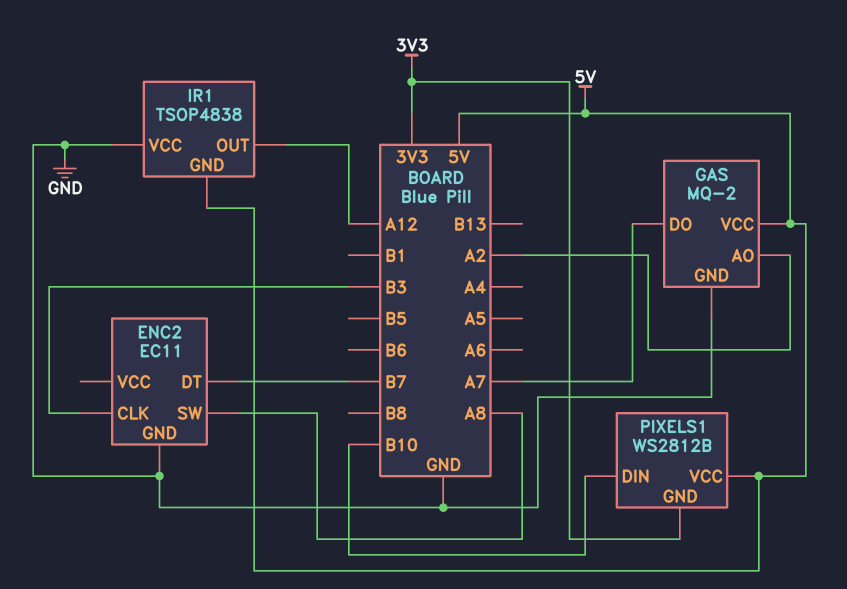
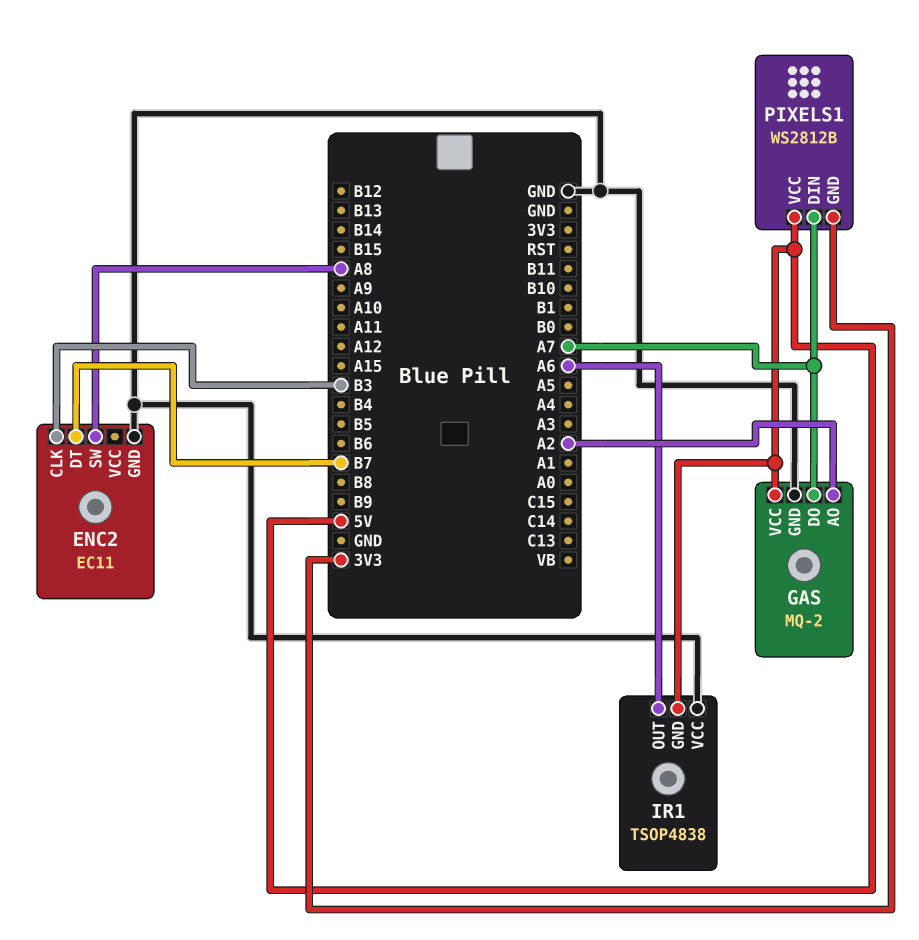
IR1 pin OUT: A12 -> A6
PIXELS1 pin DIN: B10 -> A7

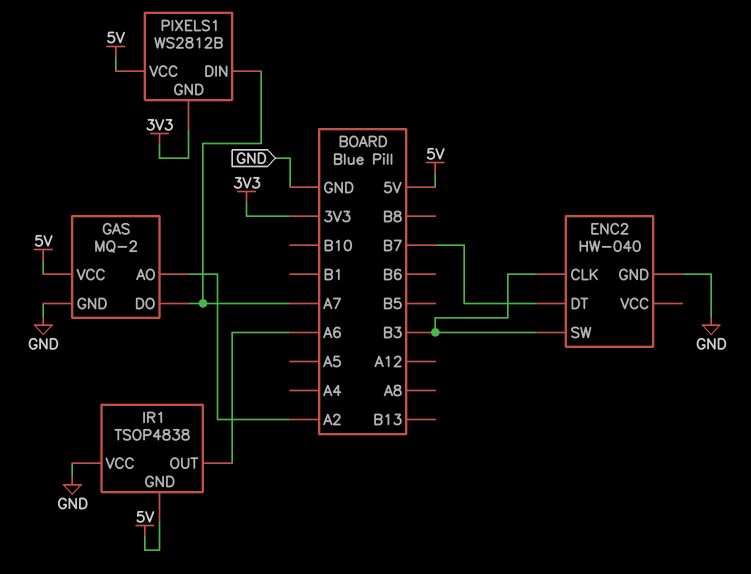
ENC2: EC11 -> HW-040
ENC2 pin SW: A8 -> B3

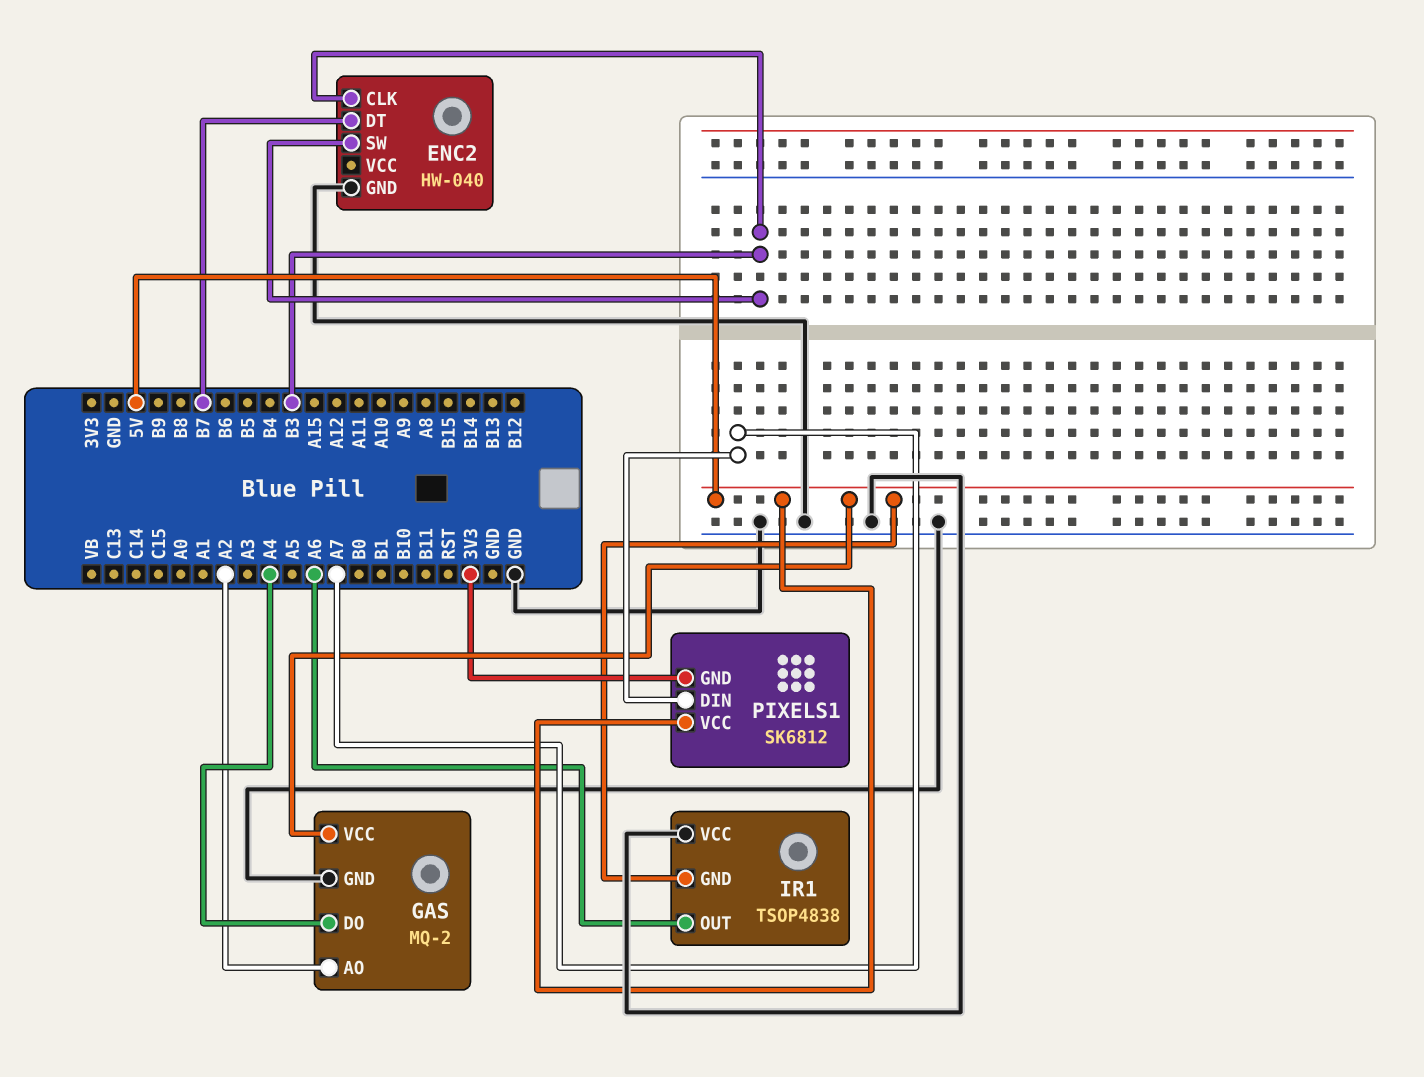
GAS pin DO: A7 -> A4
PIXELS1: WS2812B -> SK6812

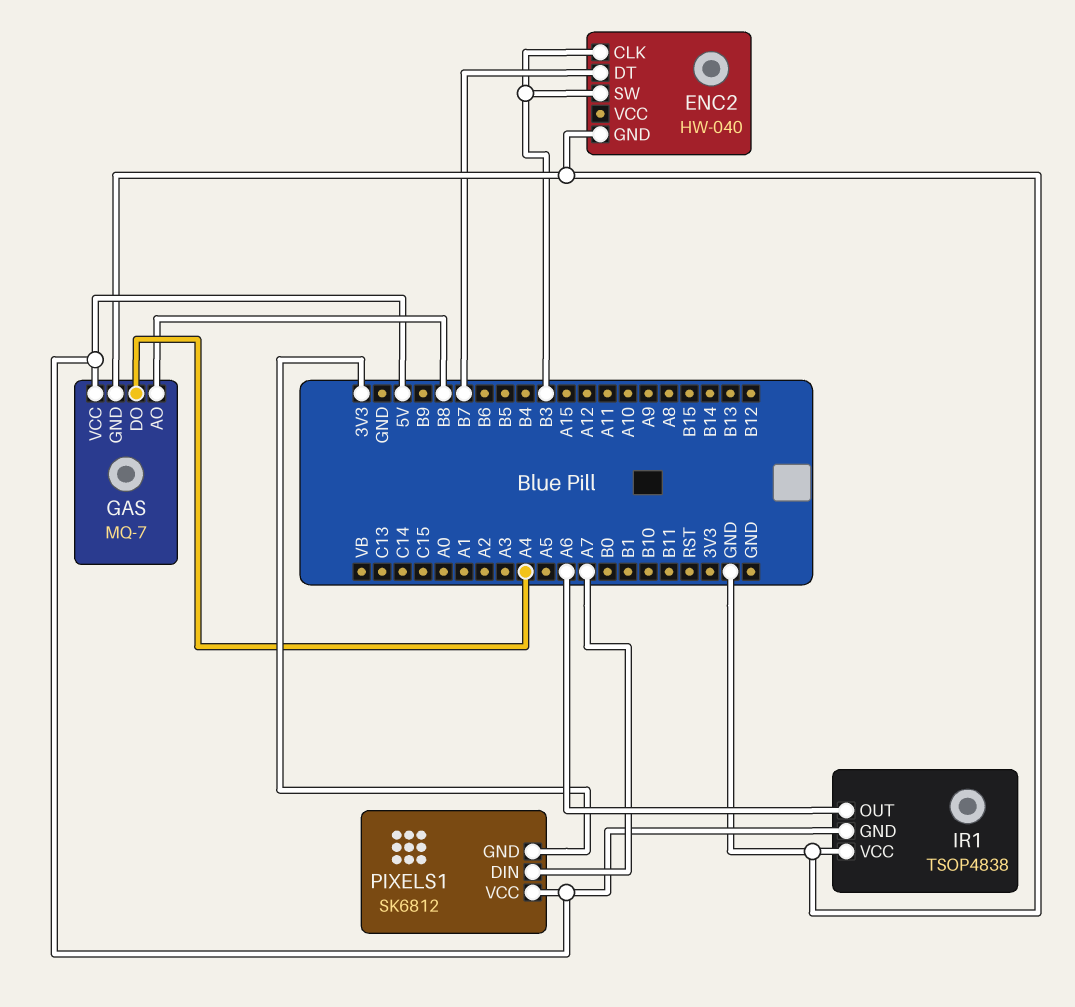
GAS: MQ-2 -> MQ-7
GAS pin AO: A2 -> B8

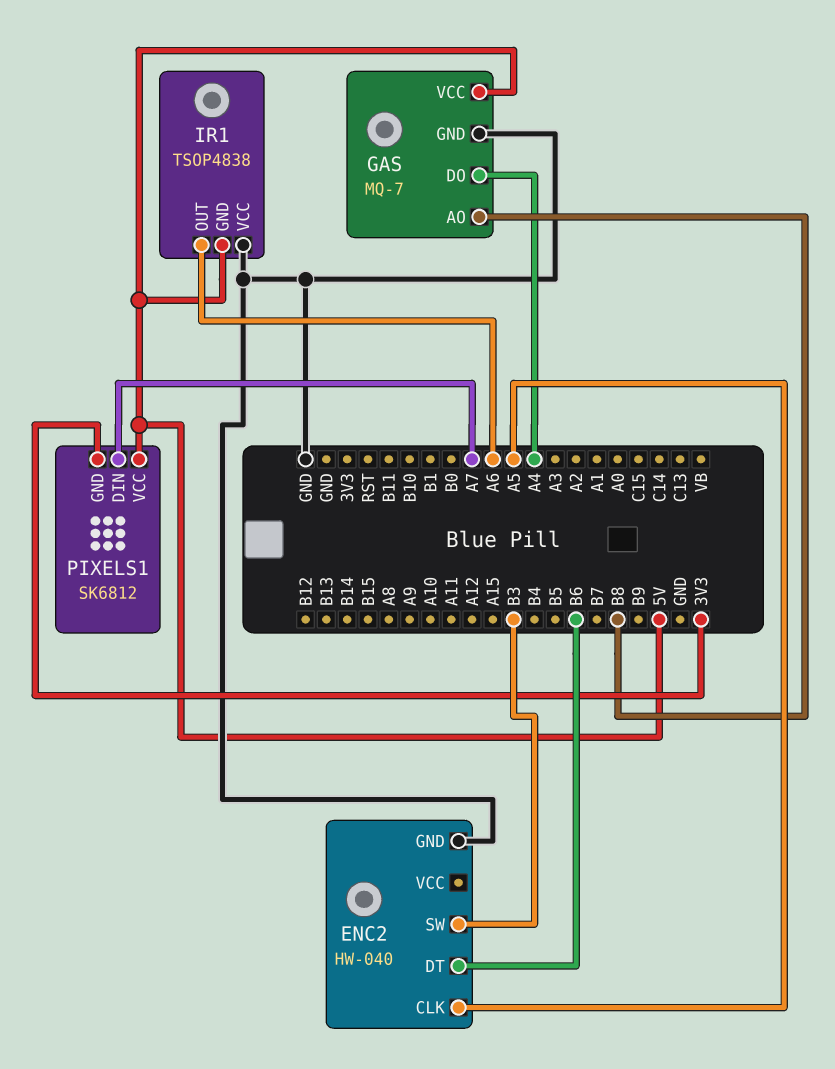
ENC2 pin CLK: B3 -> A5
ENC2 pin DT: B7 -> B6

